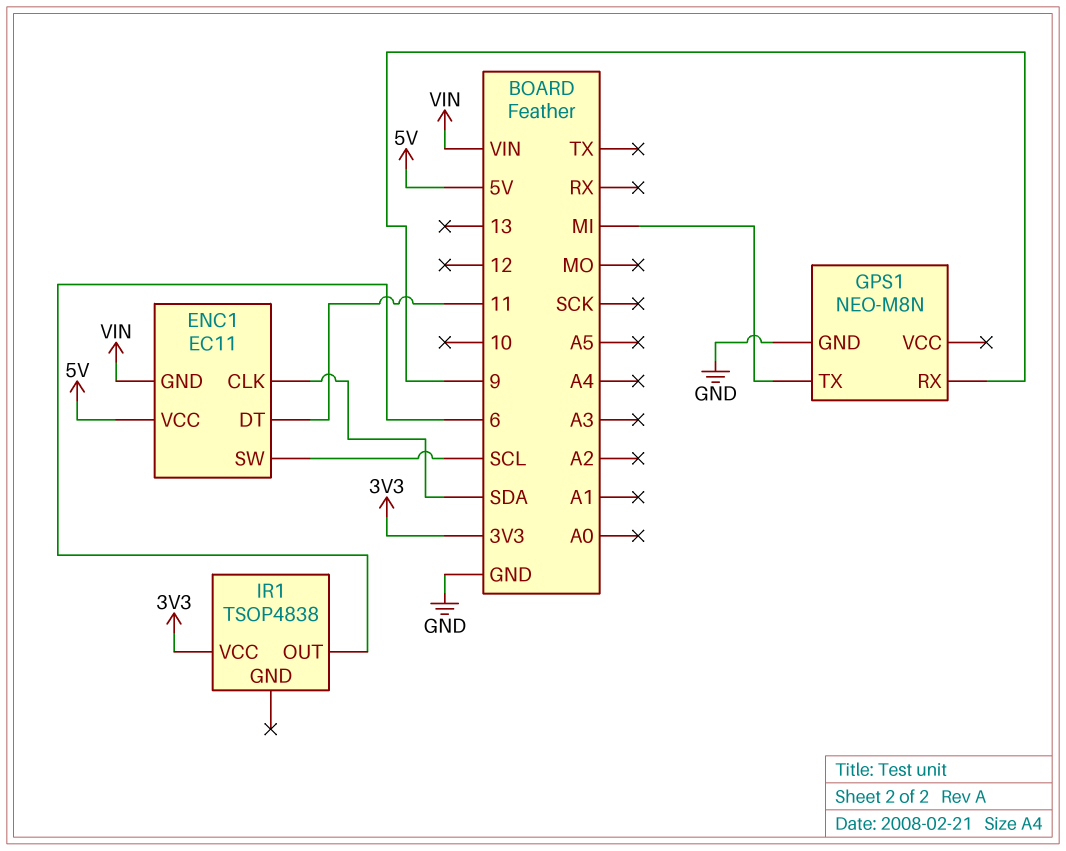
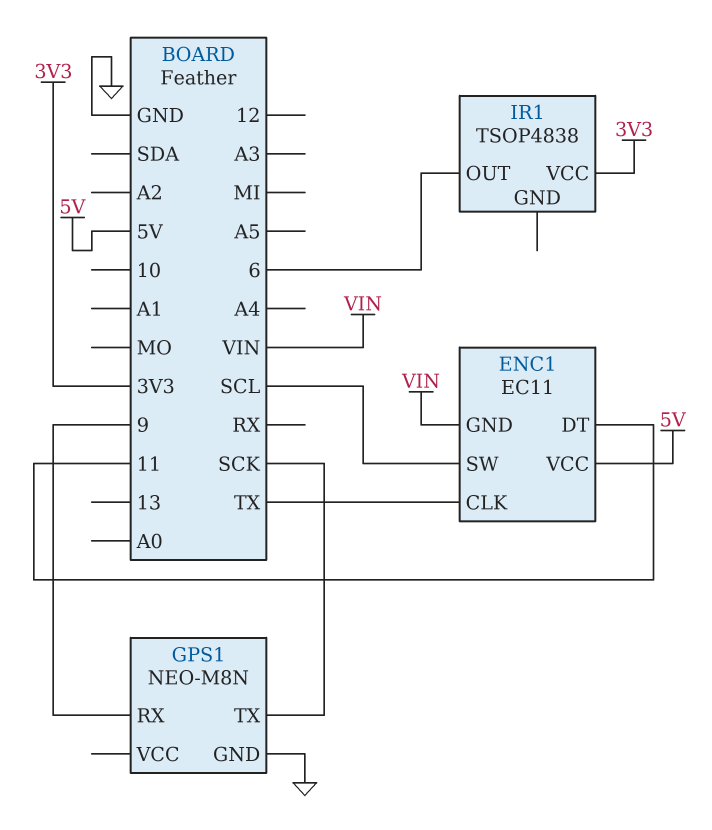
ENC1 pin CLK: SDA -> TX
GPS1 pin TX: MI -> SCK

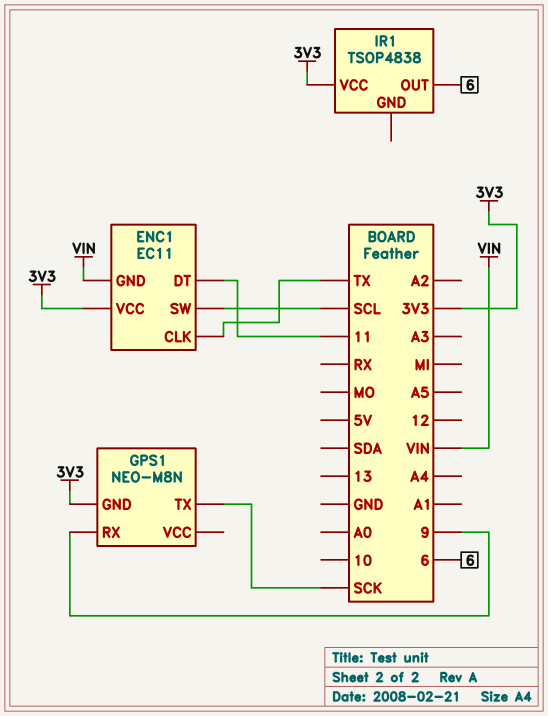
ENC1 pin VCC: 5V -> 3V3
GPS1 pin GND: GND -> 3V3

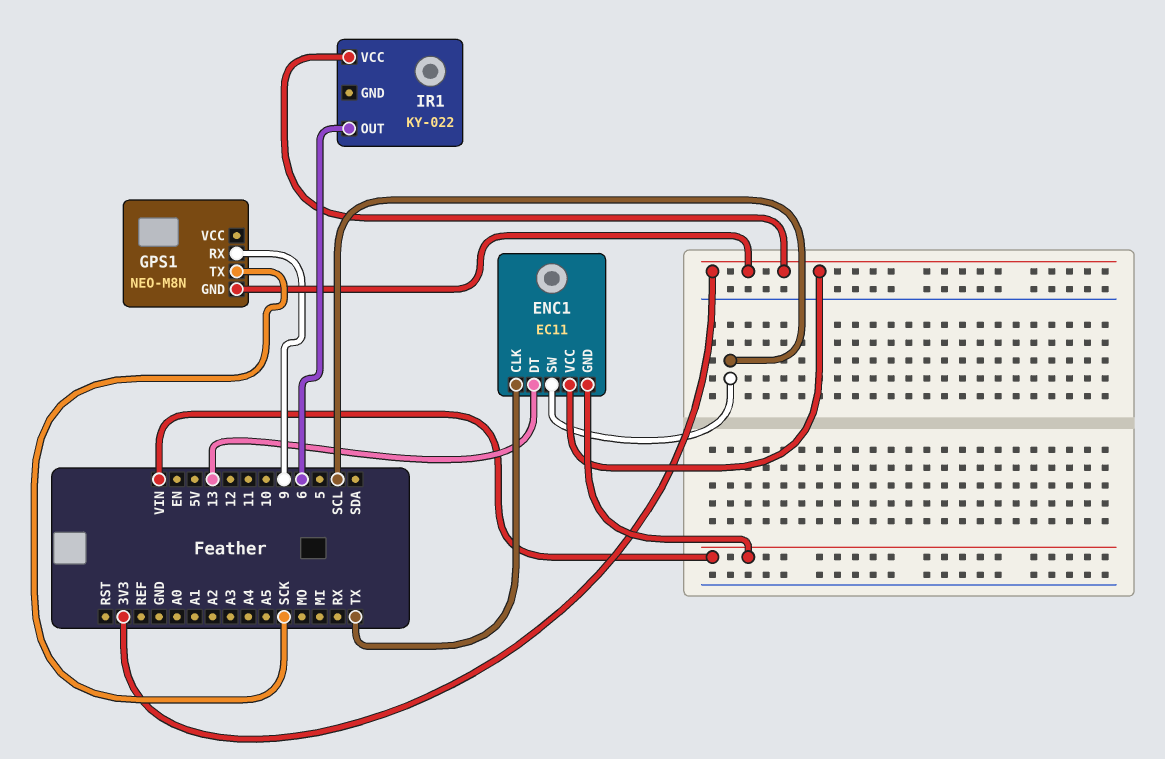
ENC1 pin DT: 11 -> 13
IR1: TSOP4838 -> KY-022

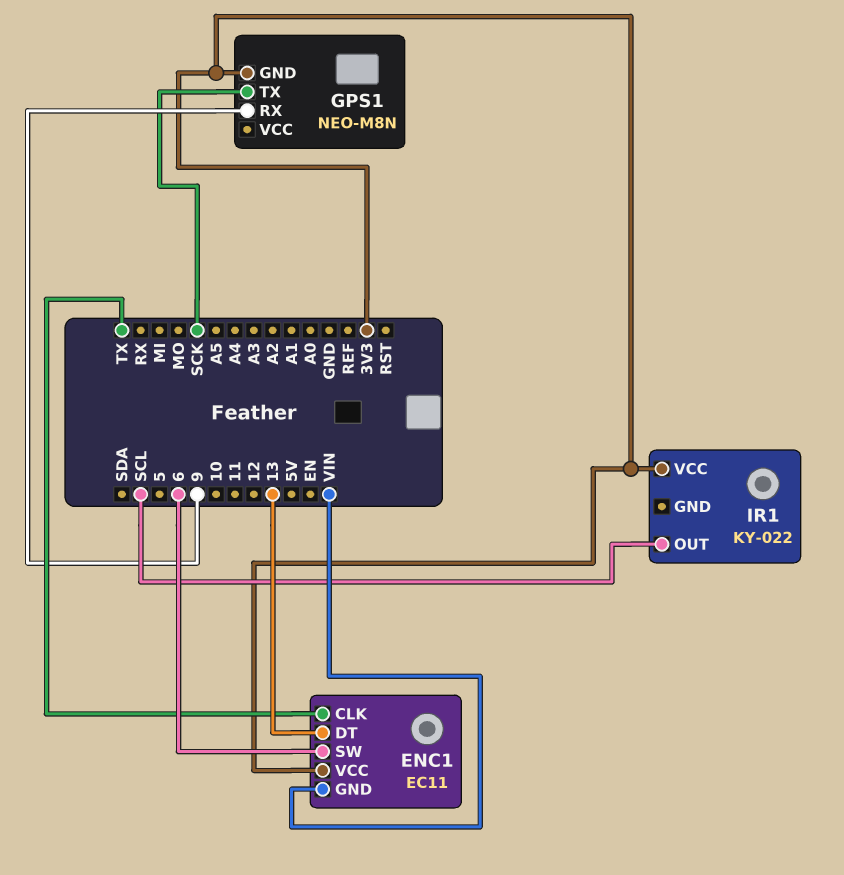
ENC1 pin SW: SCL -> 6
IR1 pin OUT: 6 -> SCL

